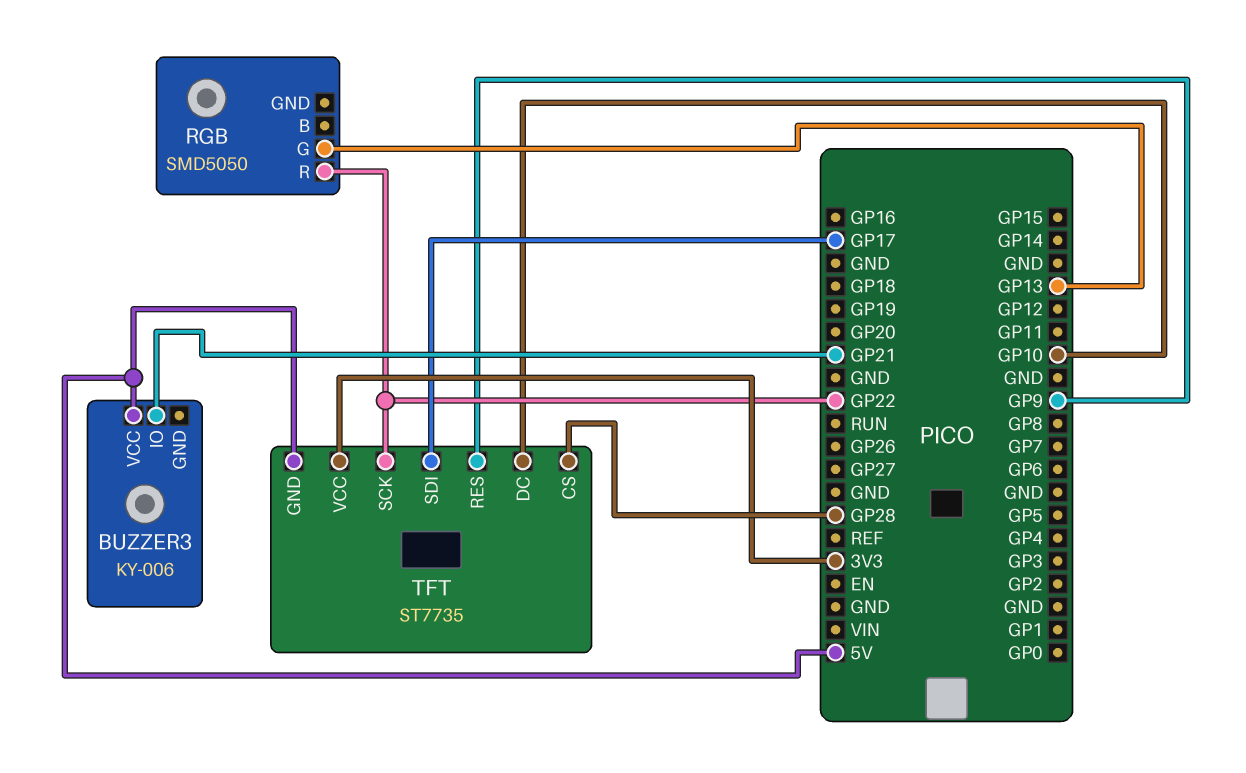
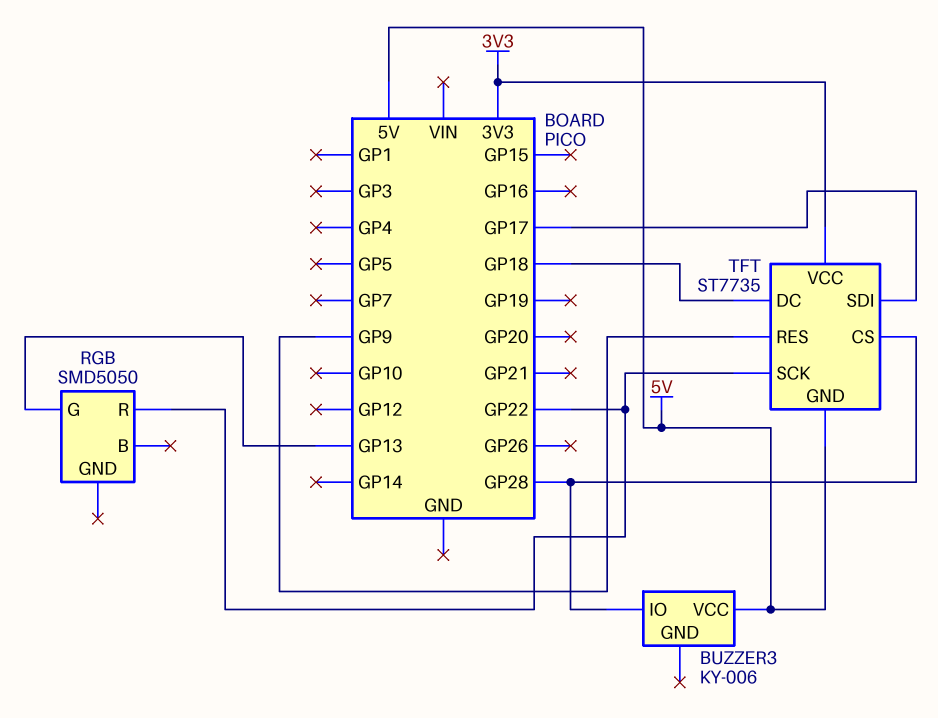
BUZZER3 pin IO: GP21 -> GP28
TFT pin DC: GP10 -> GP18

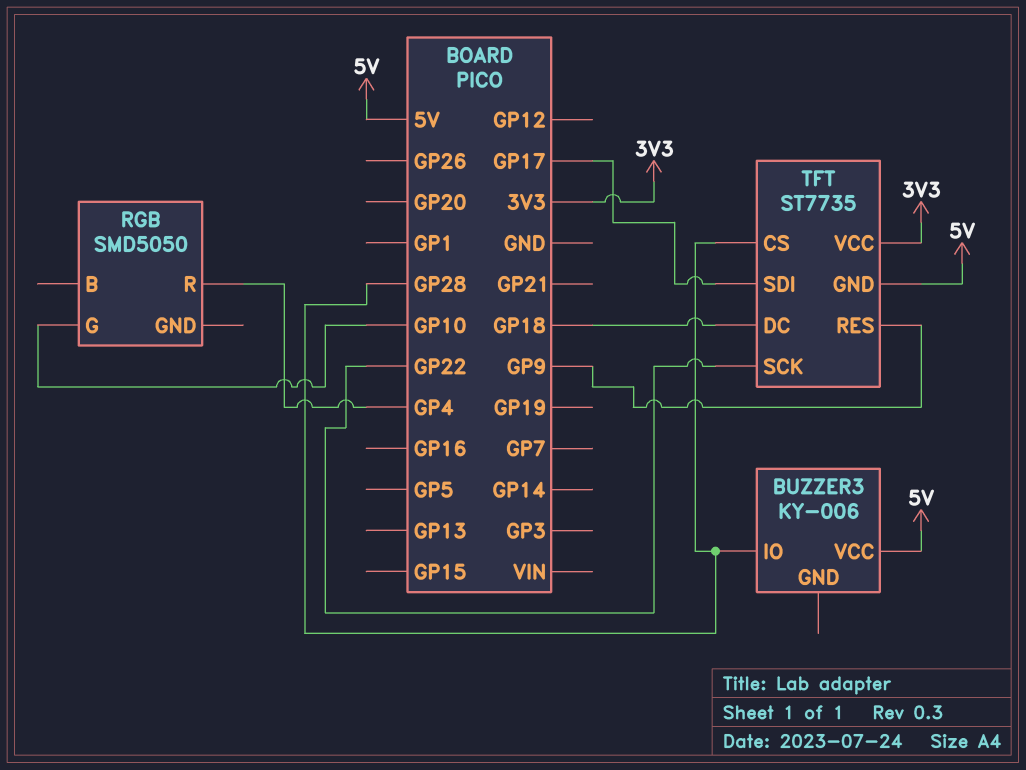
RGB pin G: GP13 -> GP10
RGB pin R: GP22 -> GP4

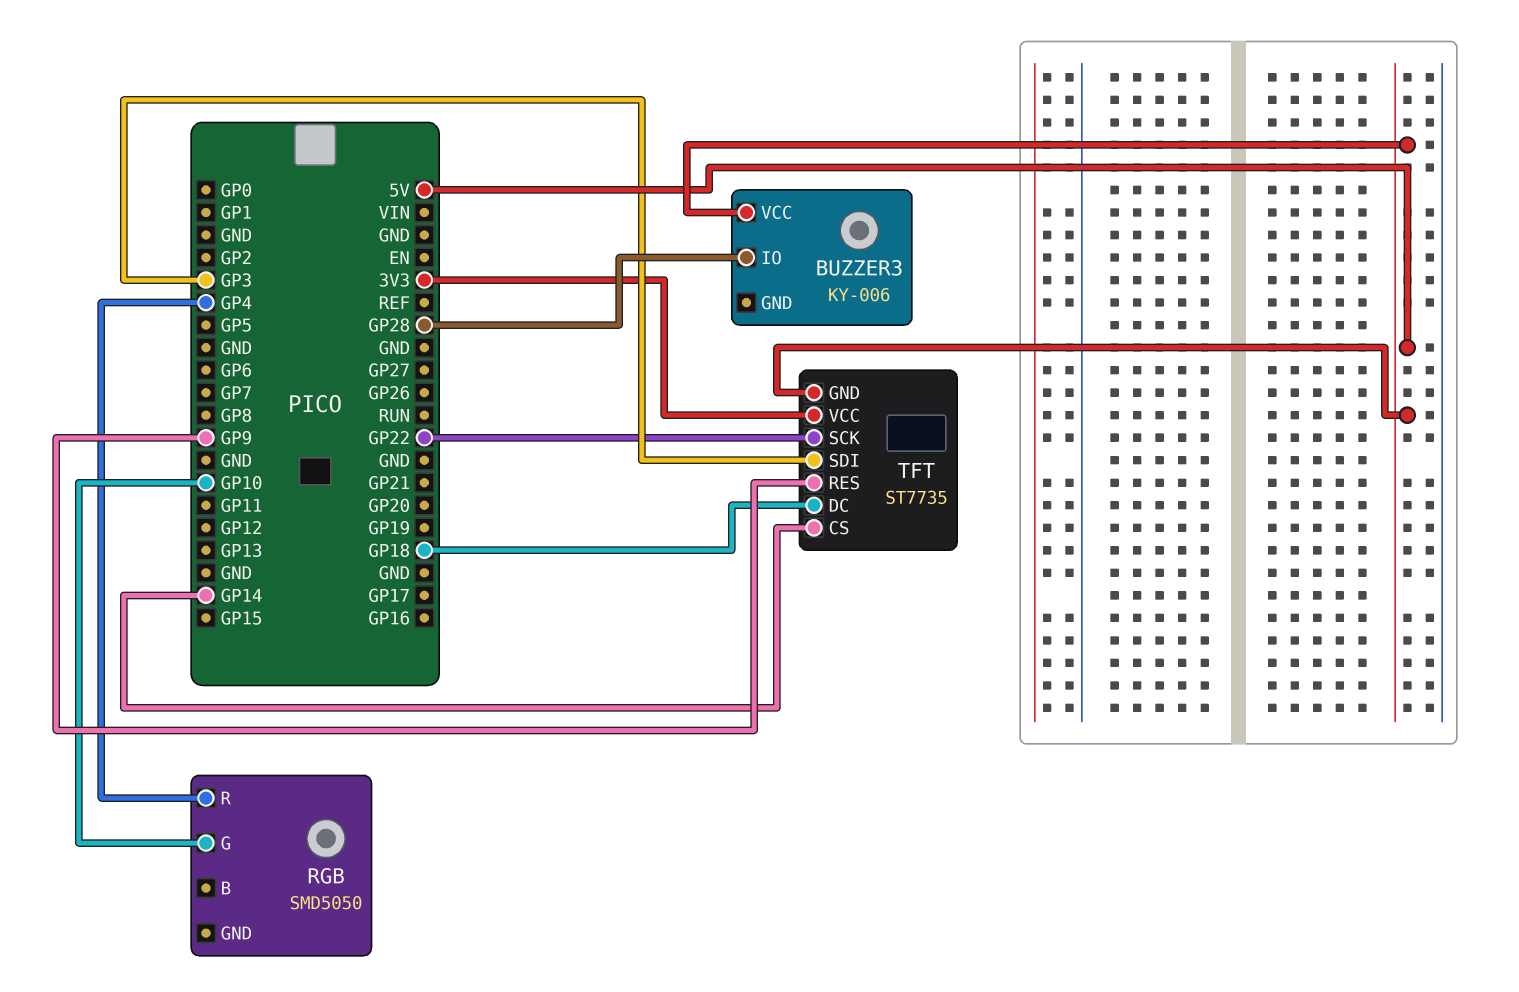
TFT pin CS: GP28 -> GP14
TFT pin SDI: GP17 -> GP3

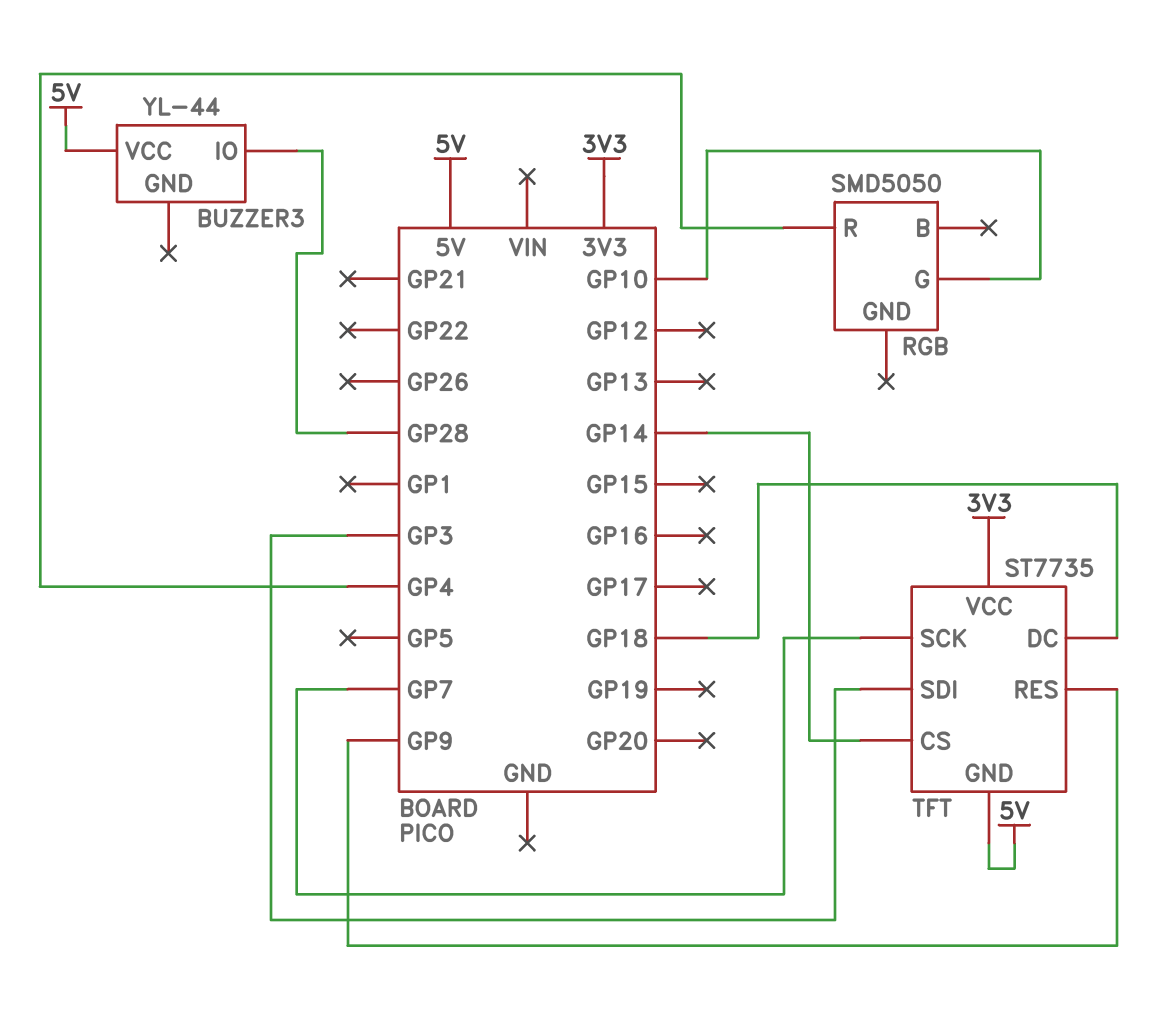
BUZZER3: KY-006 -> YL-44
TFT pin SCK: GP22 -> GP7

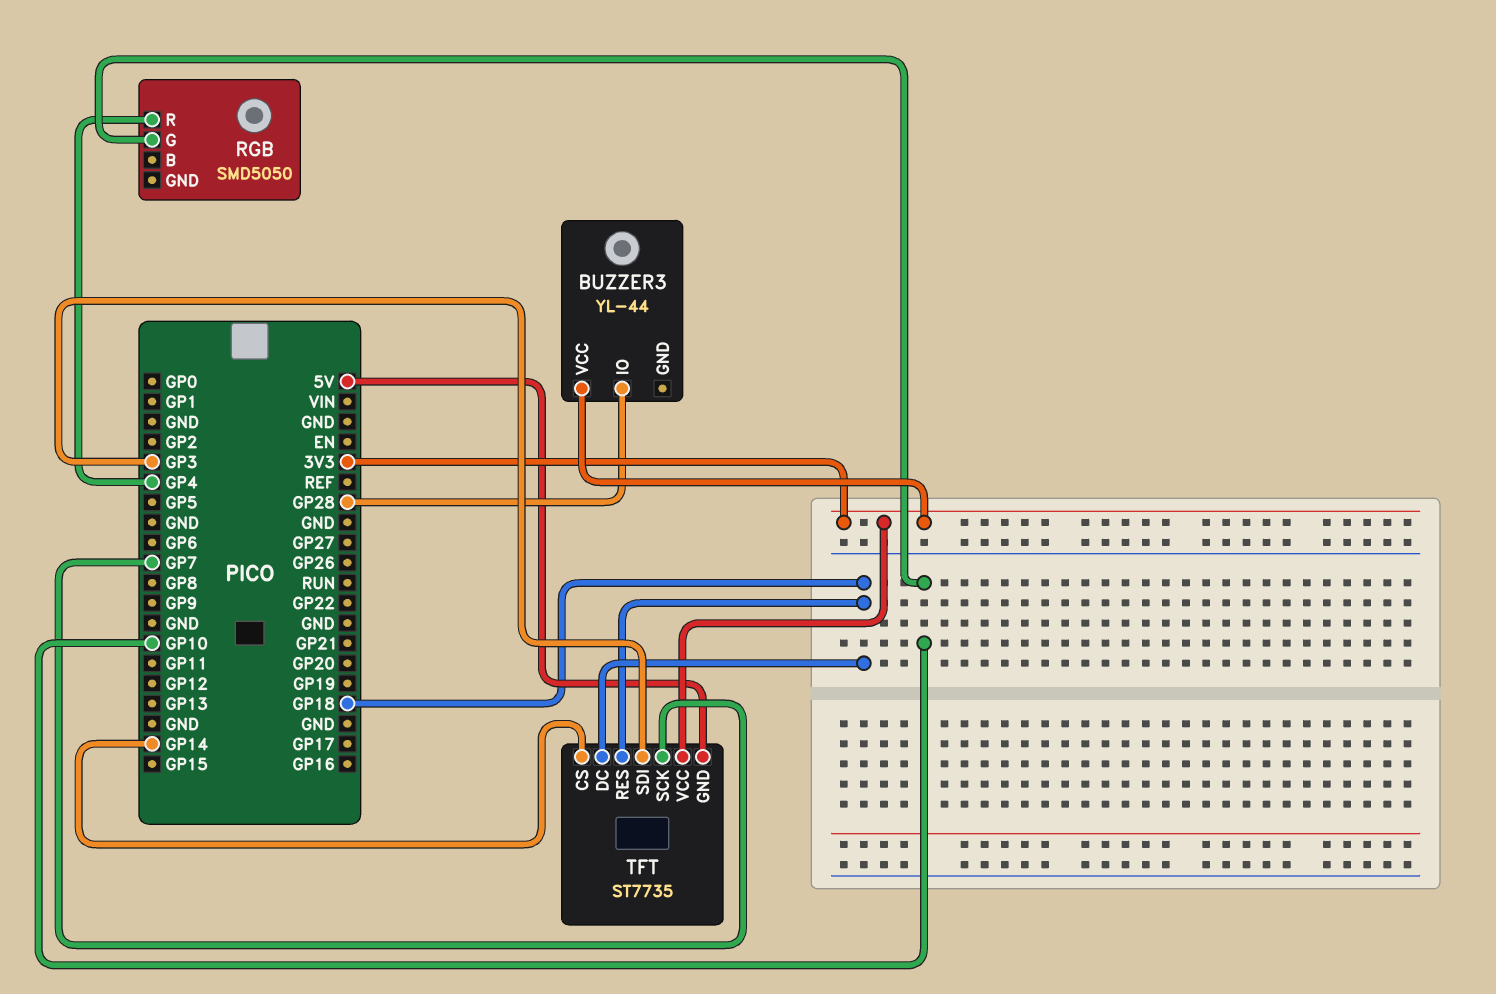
BUZZER3 pin VCC: 5V -> 3V3
TFT pin RES: GP9 -> GP18

